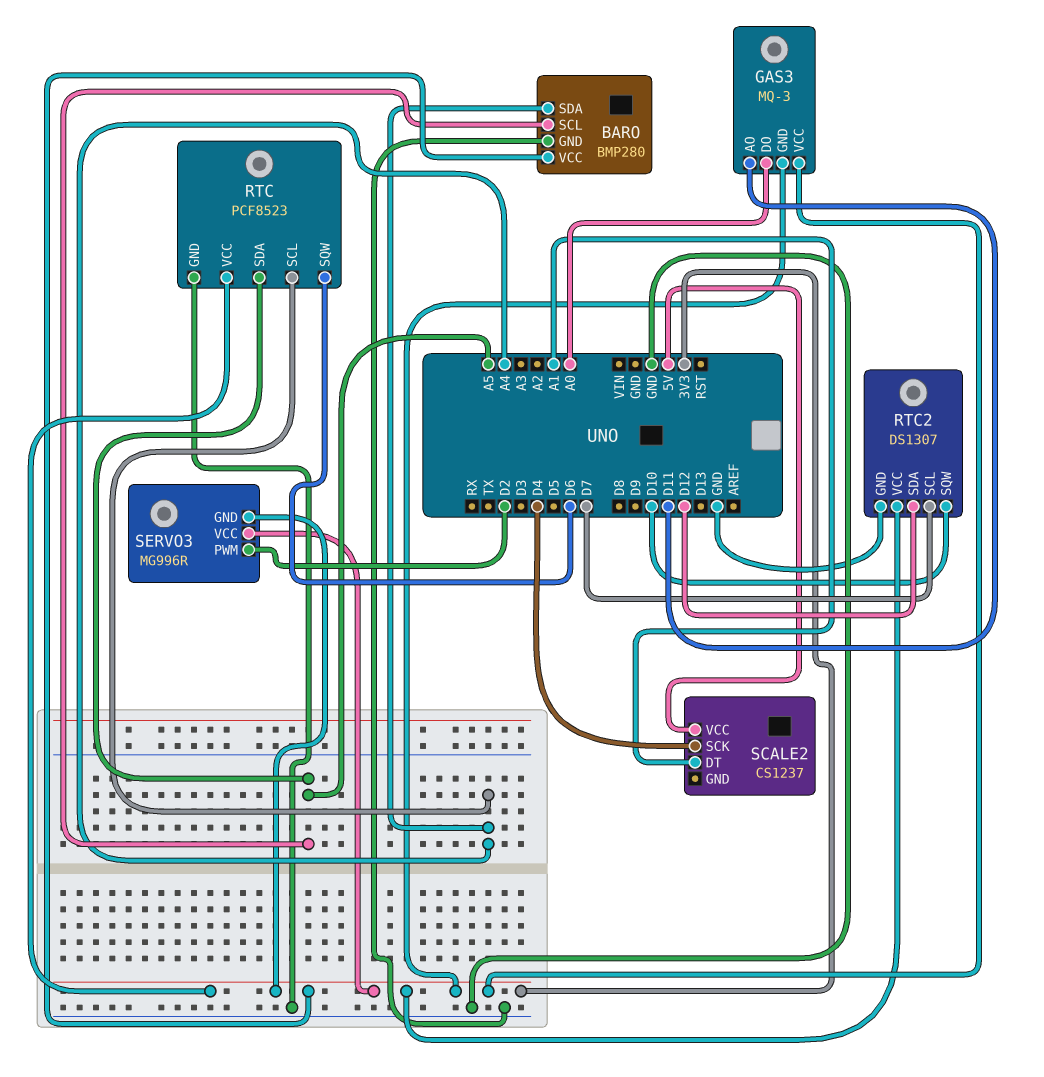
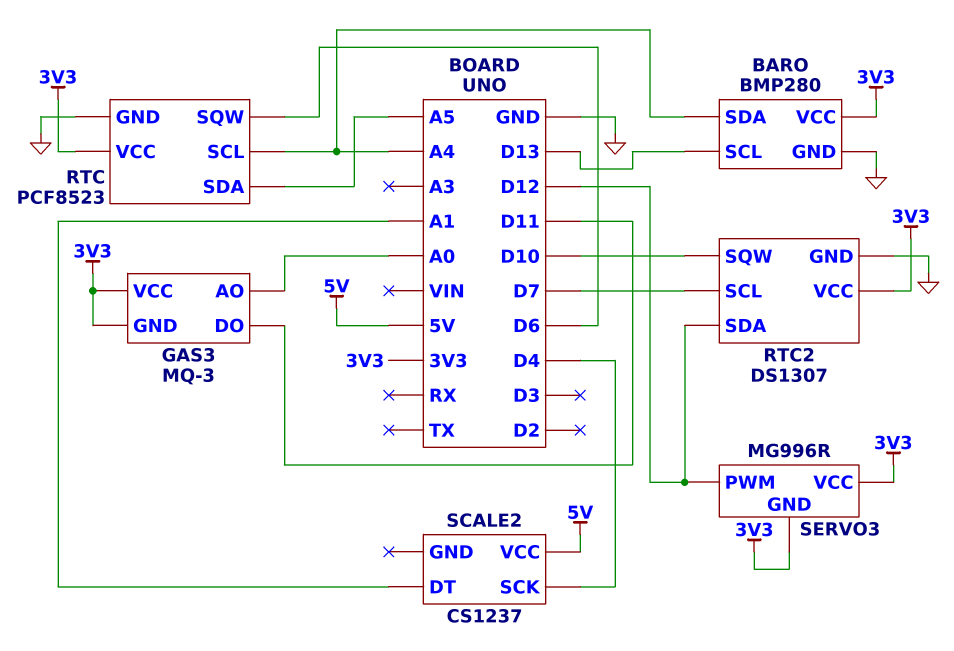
BARO pin SCL: A5 -> D13
GAS3 pin AO: D11 -> A0
GAS3 pin DO: A0 -> D11
SERVO3 pin PWM: D2 -> D12

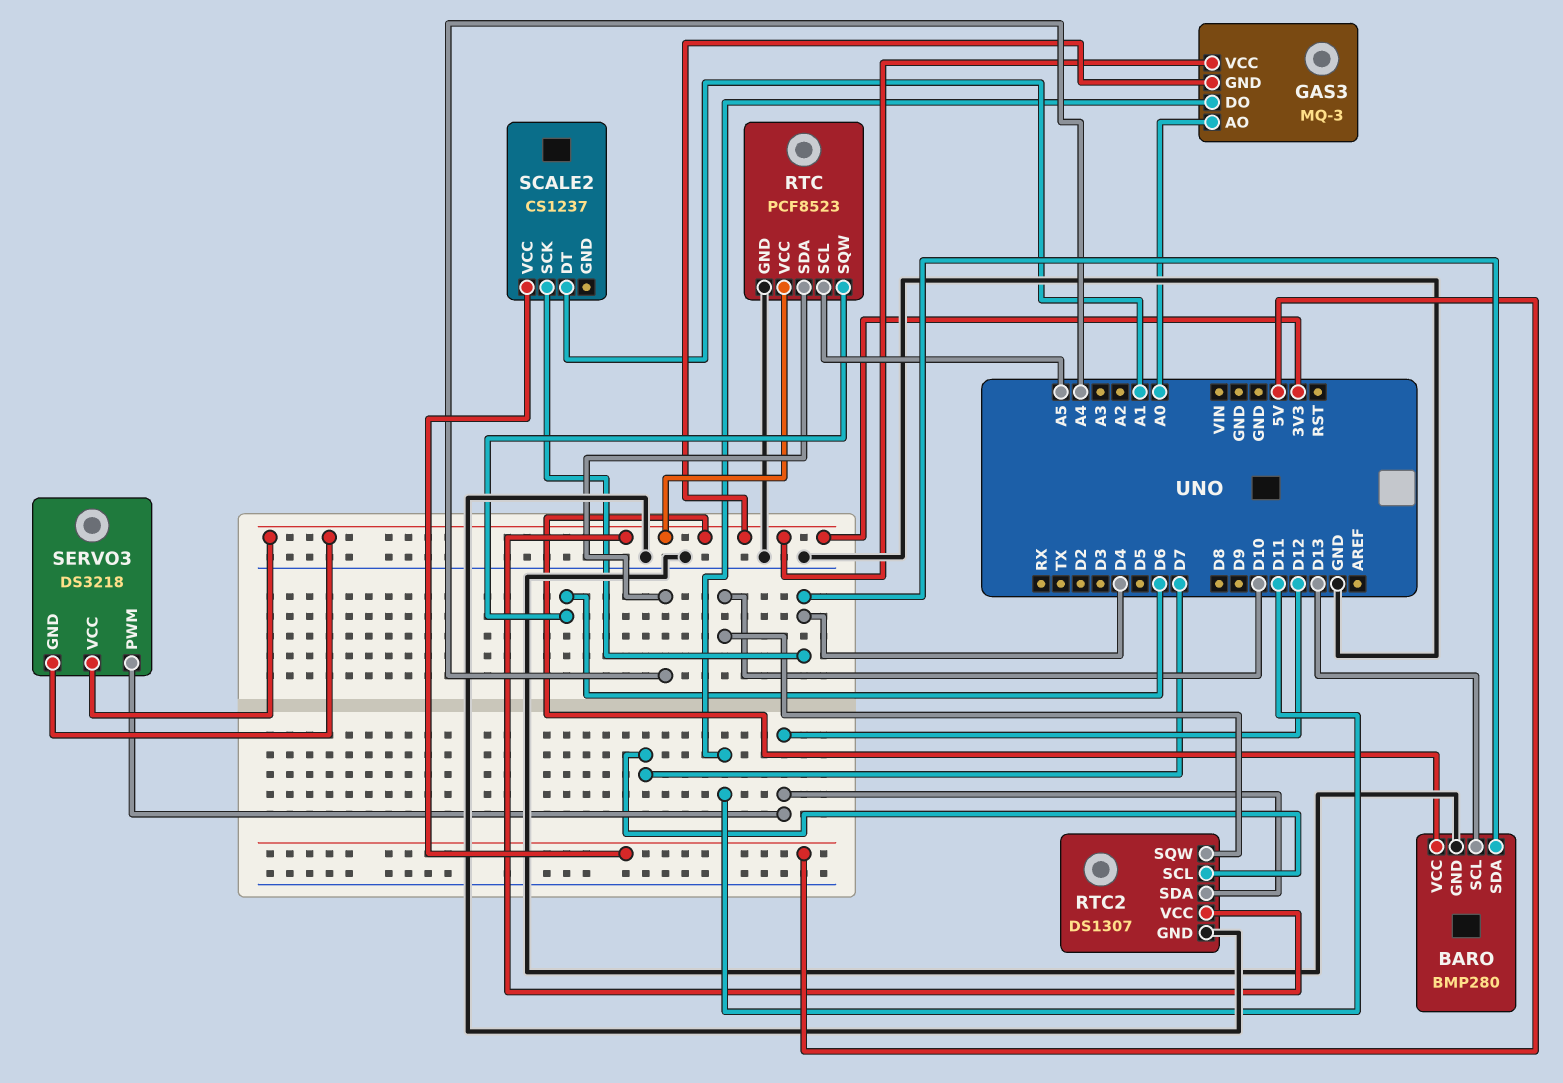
BARO pin SDA: A4 -> D4
RTC pin SCL: A4 -> A5
RTC pin SDA: A5 -> A4
SERVO3: MG996R -> DS3218

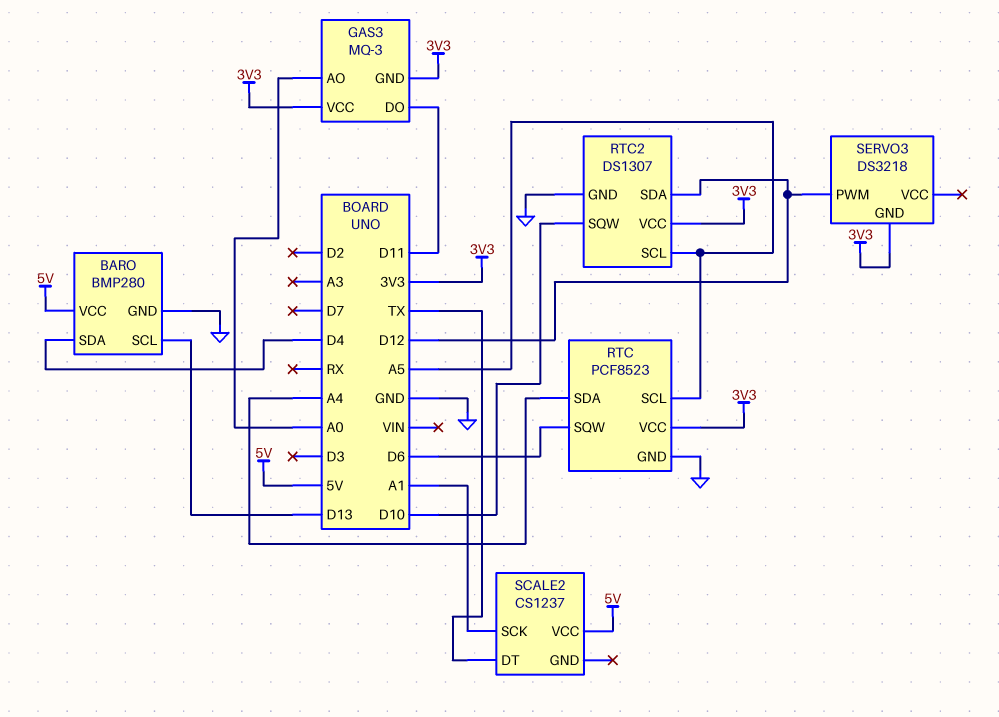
BARO pin VCC: 3V3 -> 5V
RTC2 pin SCL: D7 -> A5
SCALE2 pin DT: A1 -> TX
SCALE2 pin SCK: D4 -> A1
SERVO3 pin VCC: 3V3 -> none

